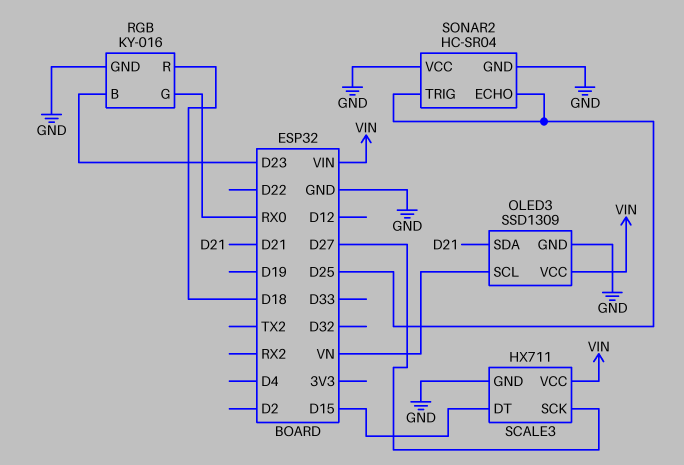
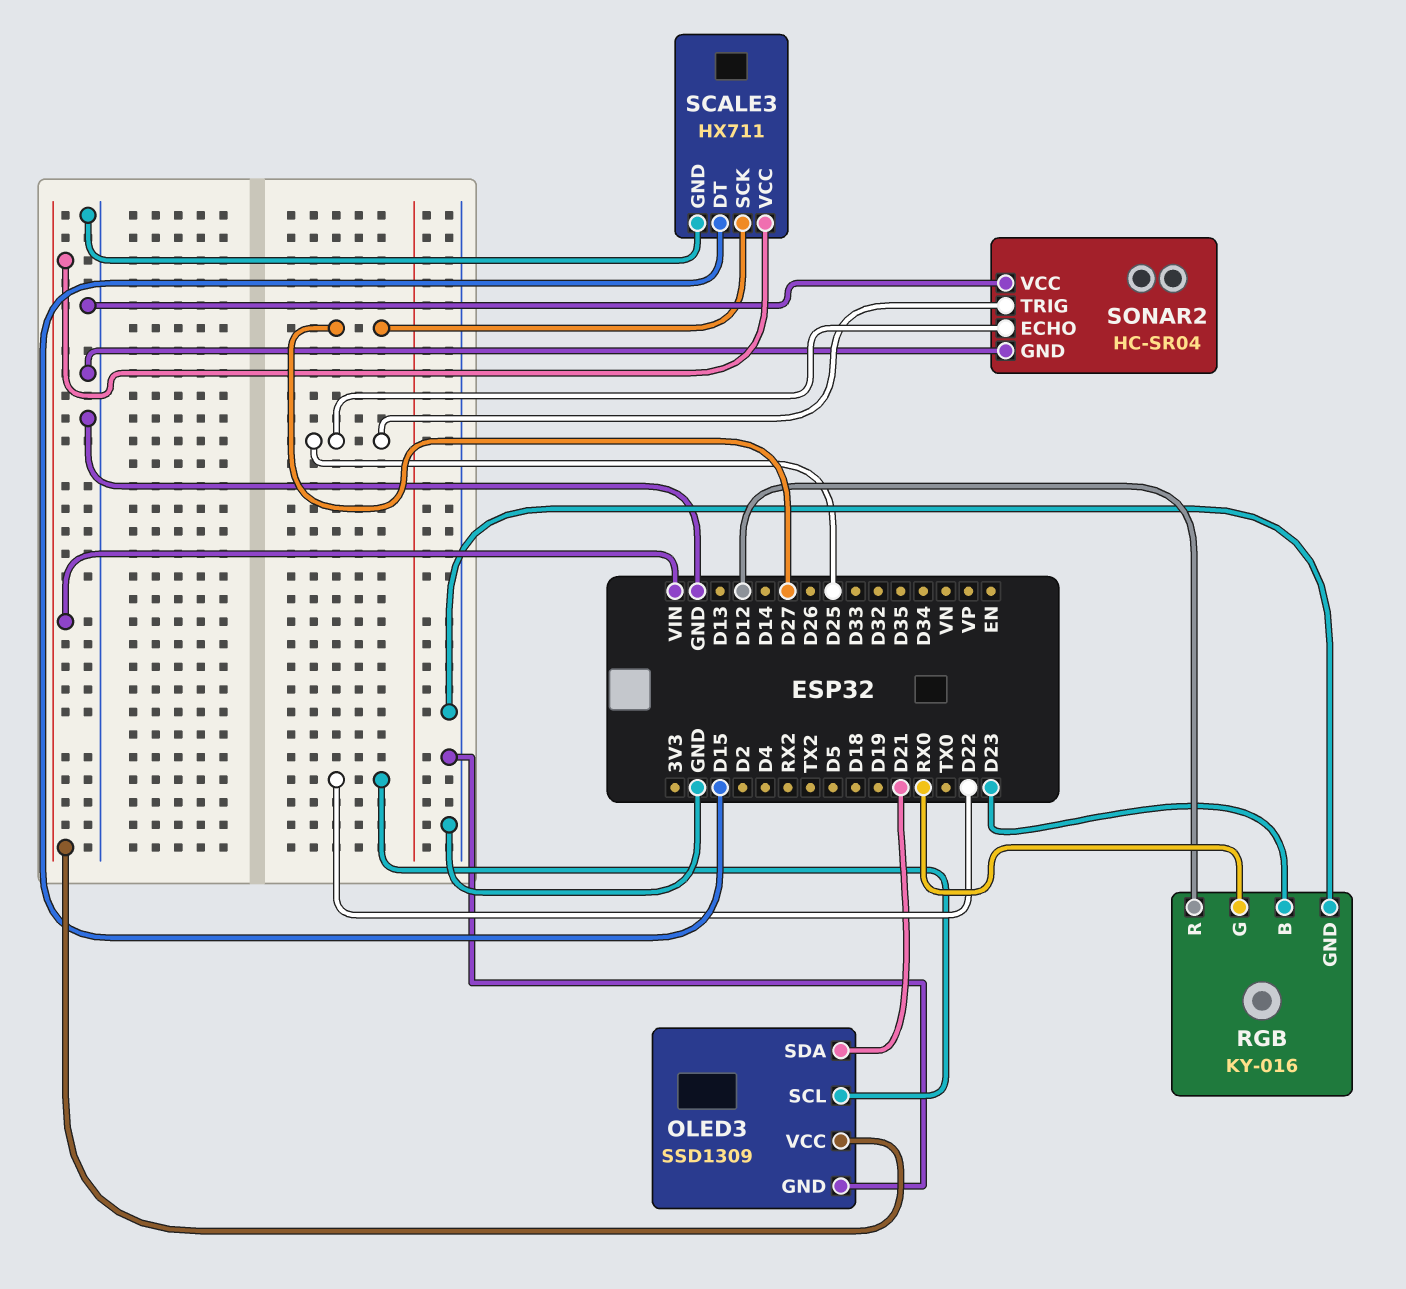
OLED3 pin SCL: VN -> D22
RGB pin R: D18 -> D12

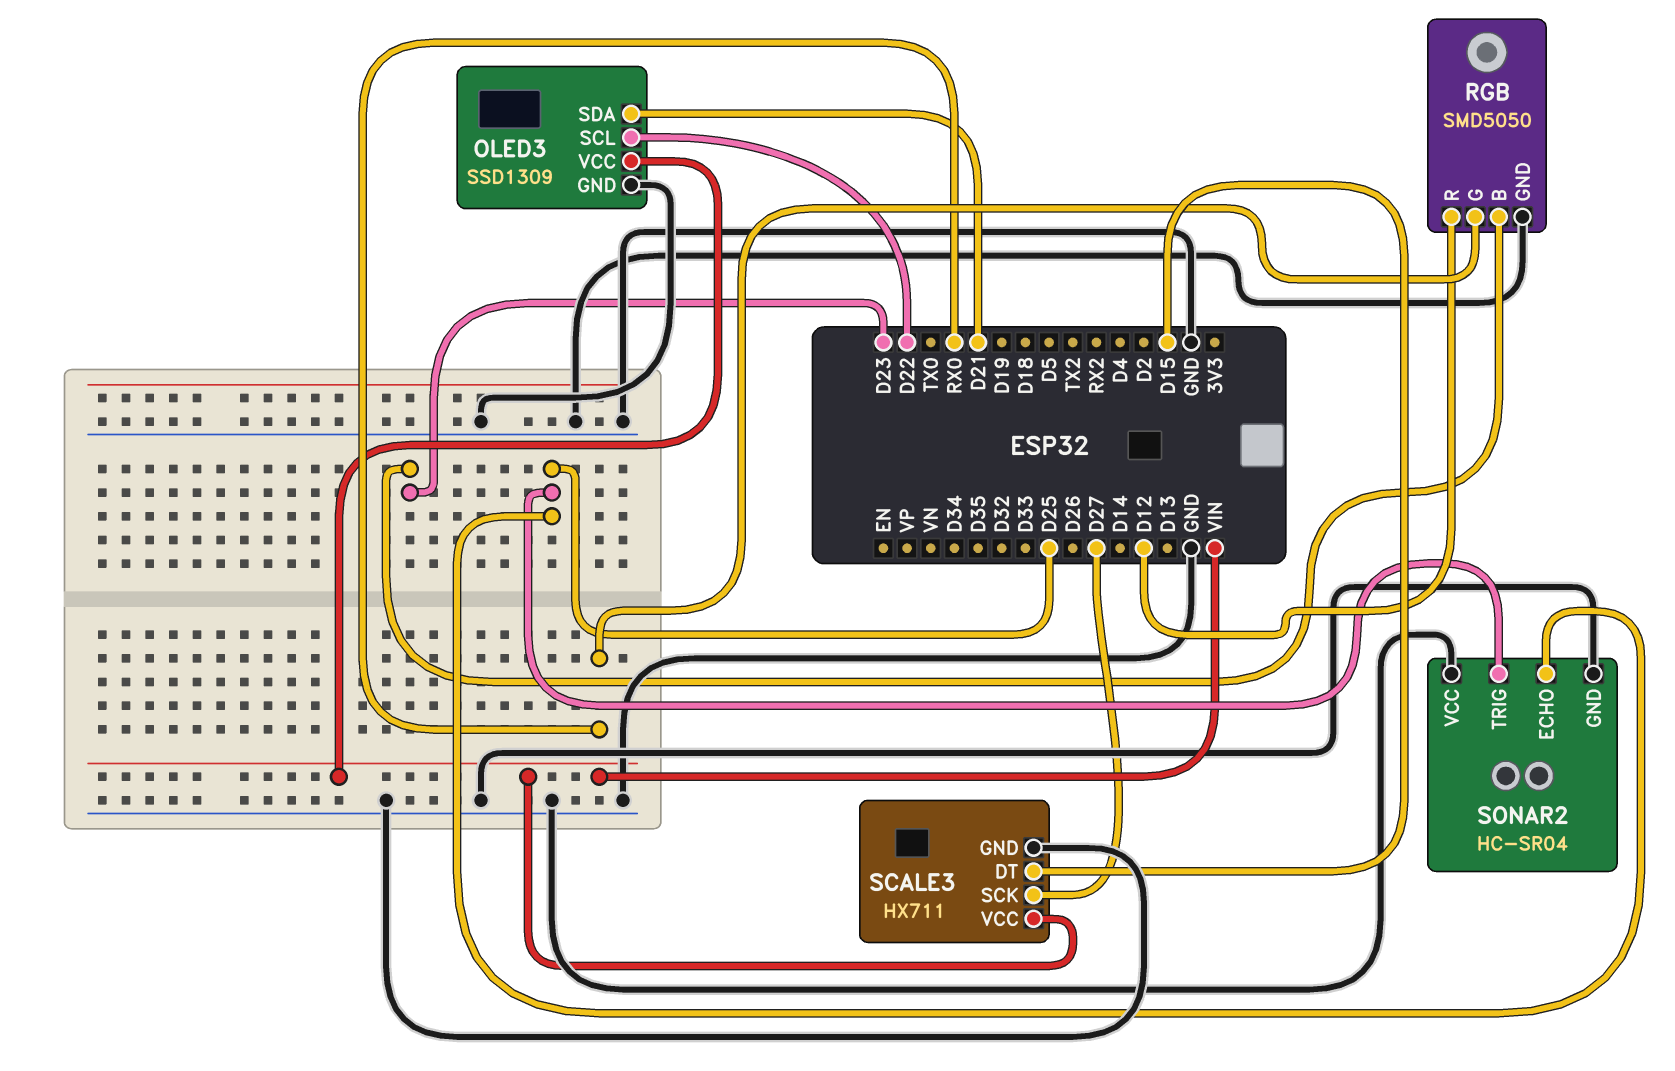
RGB: KY-016 -> SMD5050

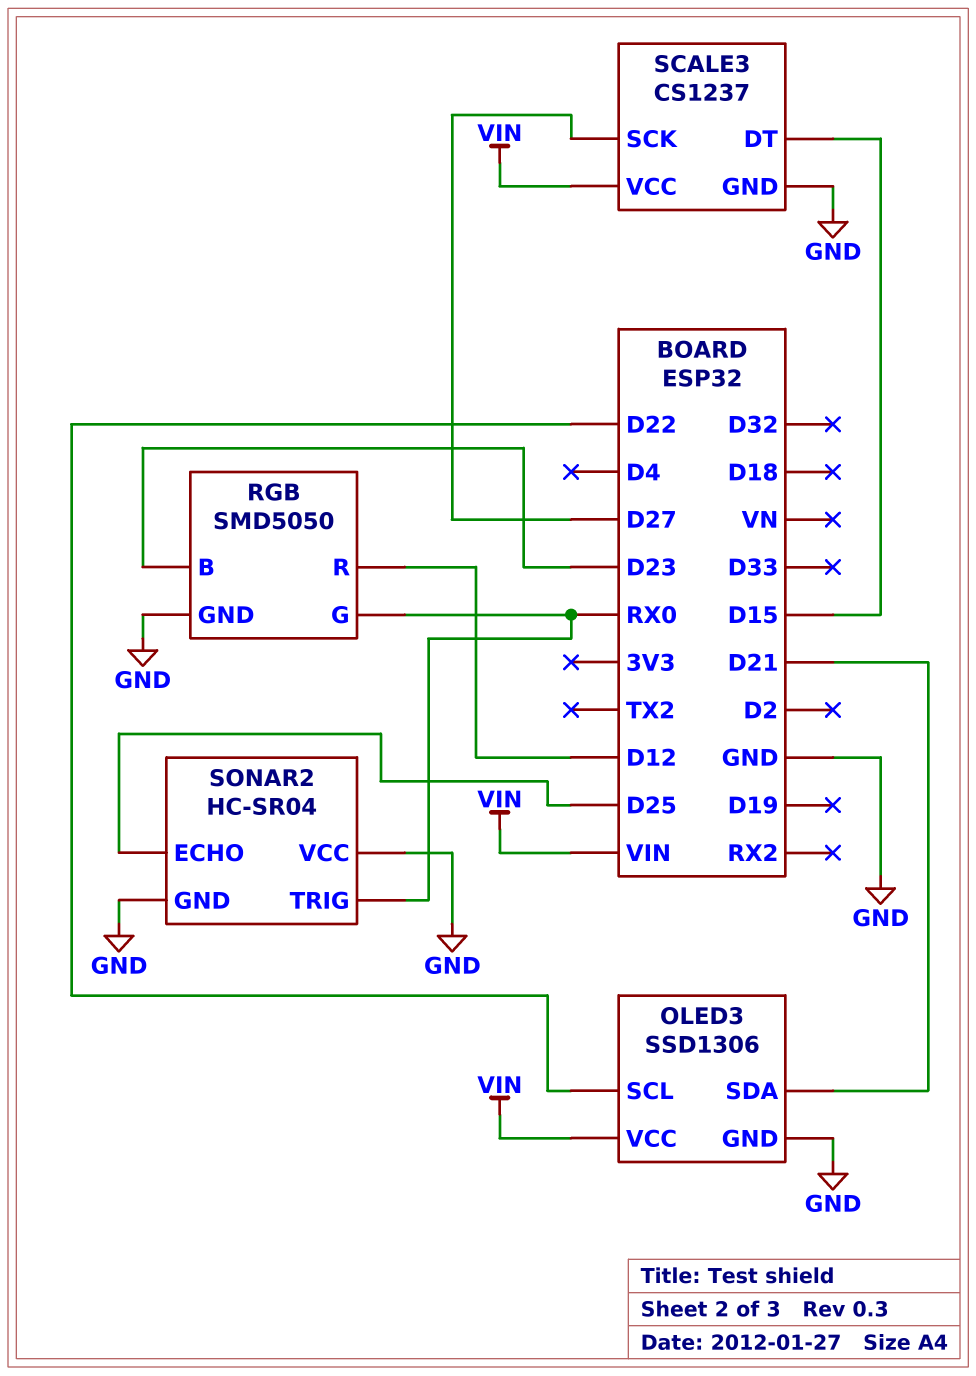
OLED3: SSD1309 -> SSD1306
SCALE3: HX711 -> CS1237
SONAR2 pin TRIG: D25 -> RX0

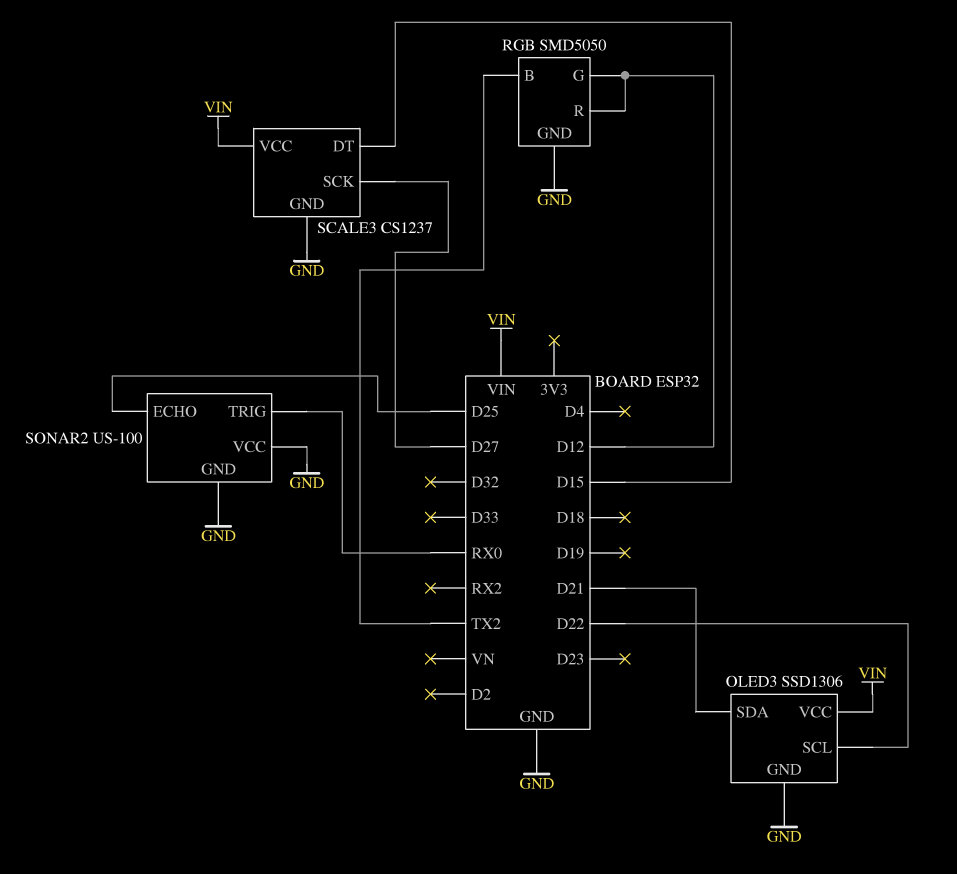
RGB pin B: D23 -> TX2
RGB pin G: RX0 -> D12
SONAR2: HC-SR04 -> US-100

